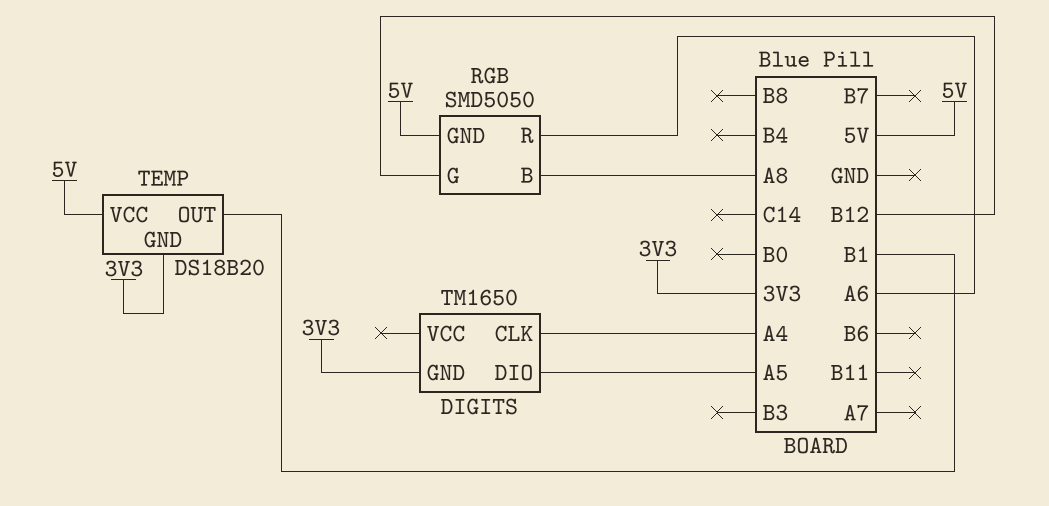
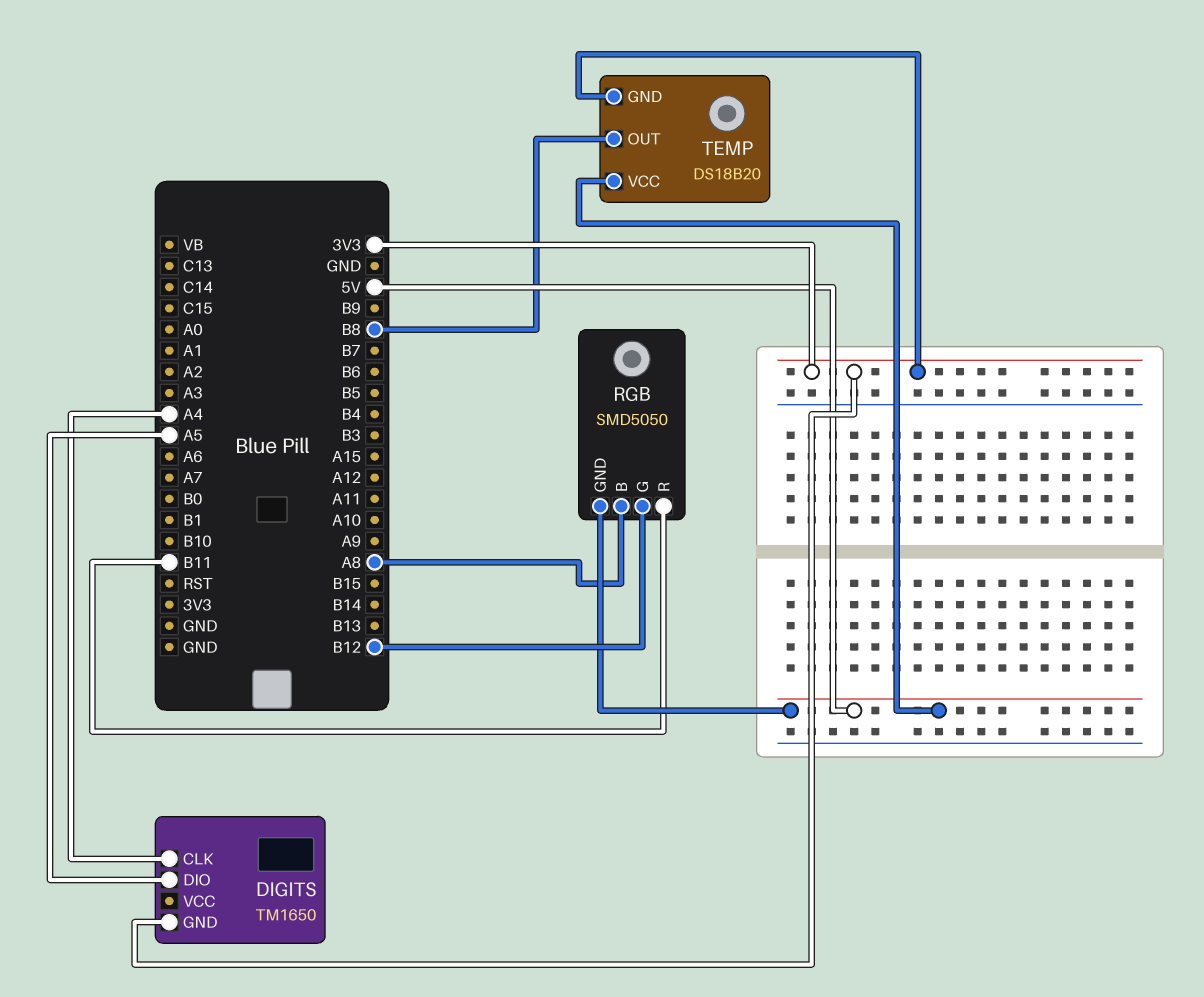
RGB pin R: A6 -> B11
TEMP pin OUT: B1 -> B8

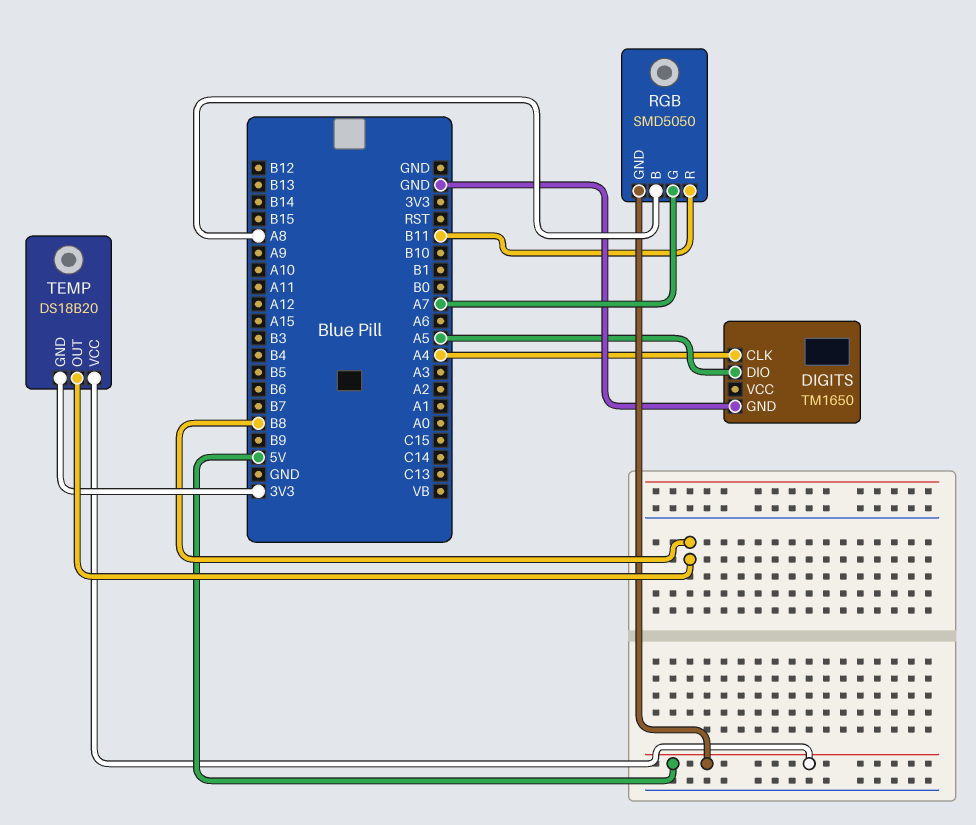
DIGITS pin GND: 3V3 -> GND
RGB pin G: B12 -> A7

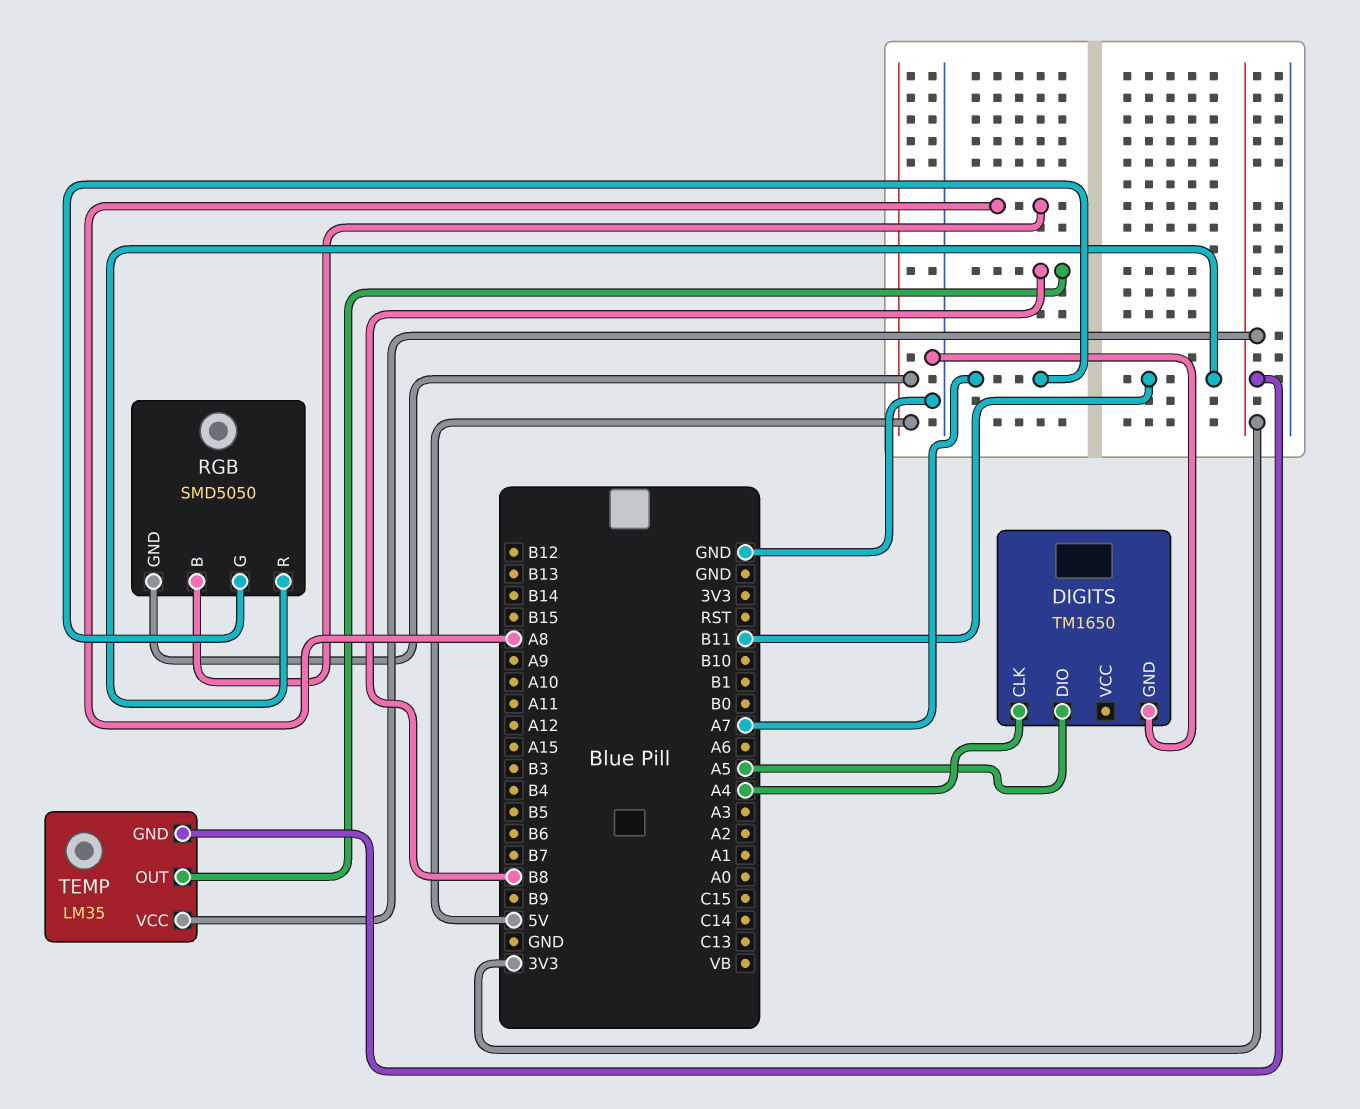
TEMP: DS18B20 -> LM35
TEMP pin VCC: 5V -> 3V3

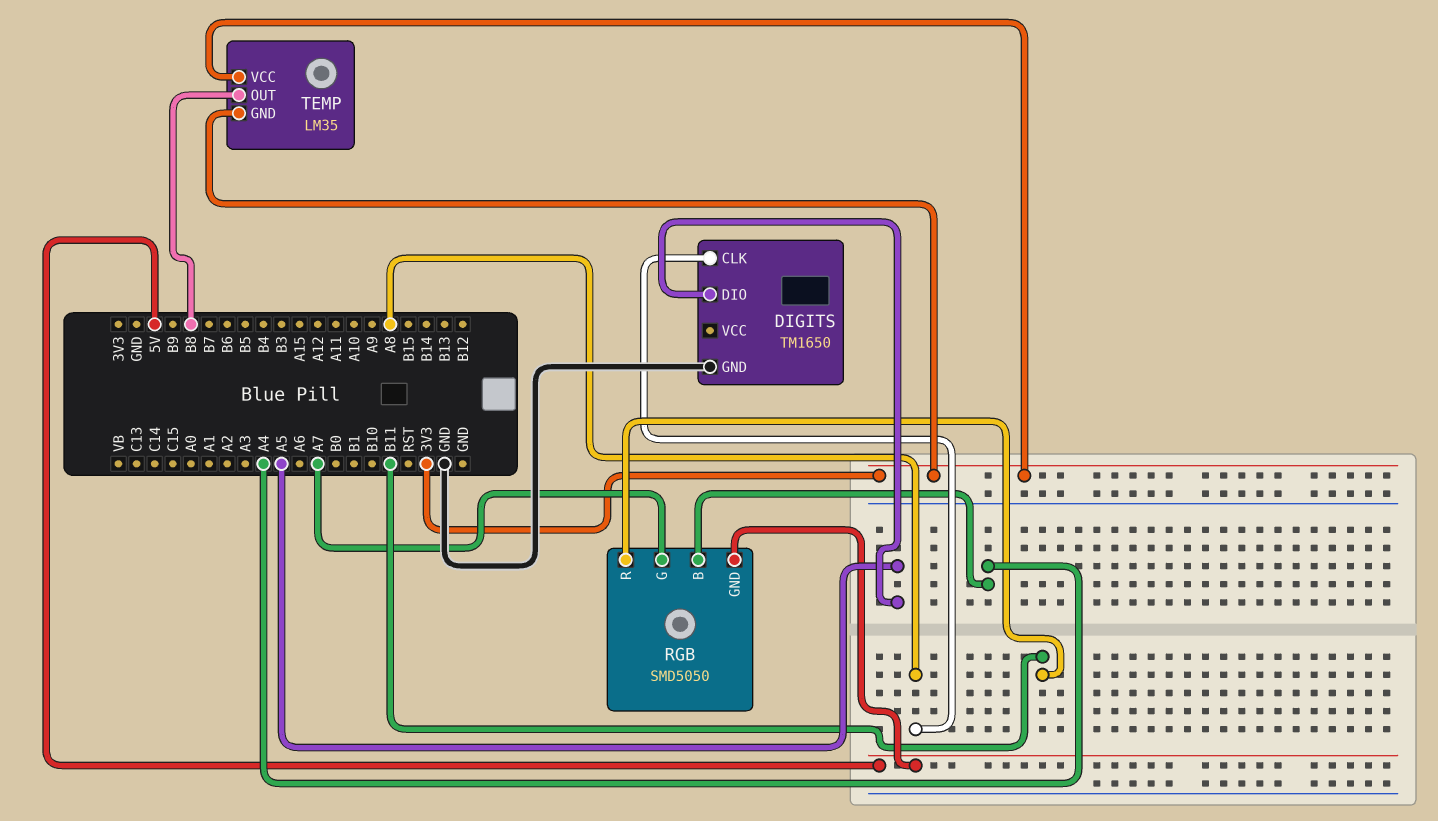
DIGITS pin CLK: A4 -> A8
RGB pin B: A8 -> A4

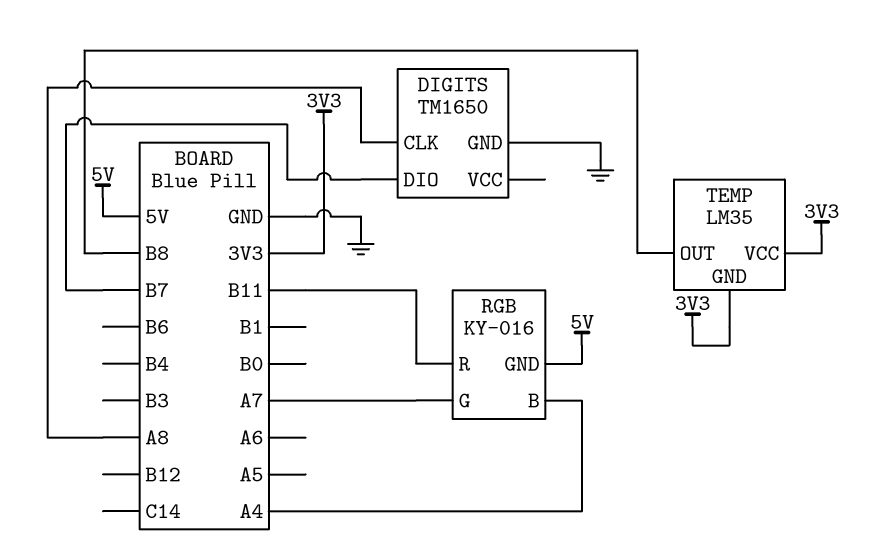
DIGITS pin DIO: A5 -> B7
RGB: SMD5050 -> KY-016

